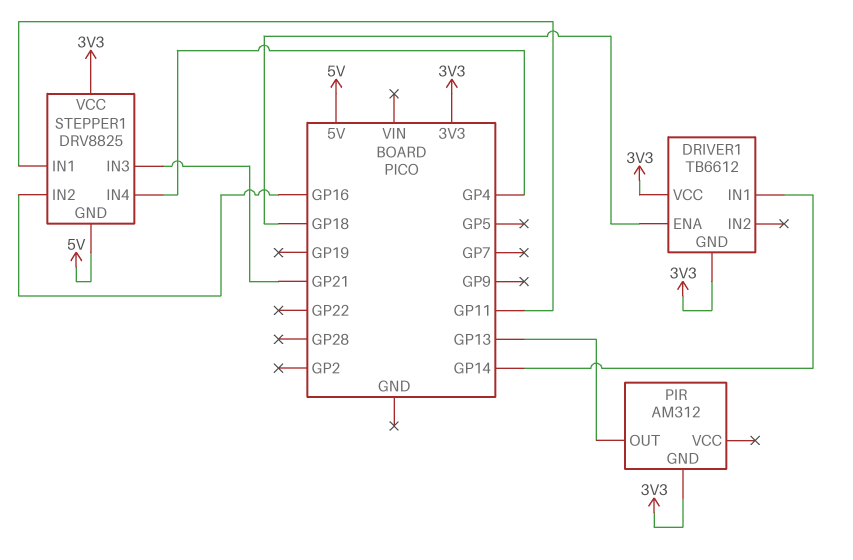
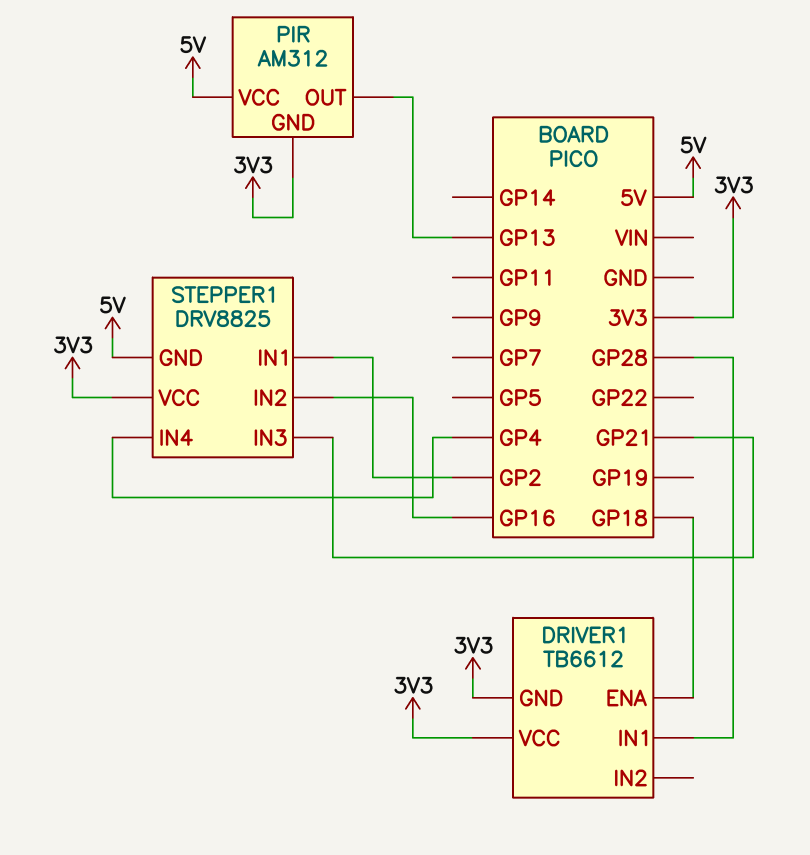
DRIVER1 pin IN1: GP14 -> GP28
PIR pin VCC: none -> 5V
STEPPER1 pin IN1: GP11 -> GP2

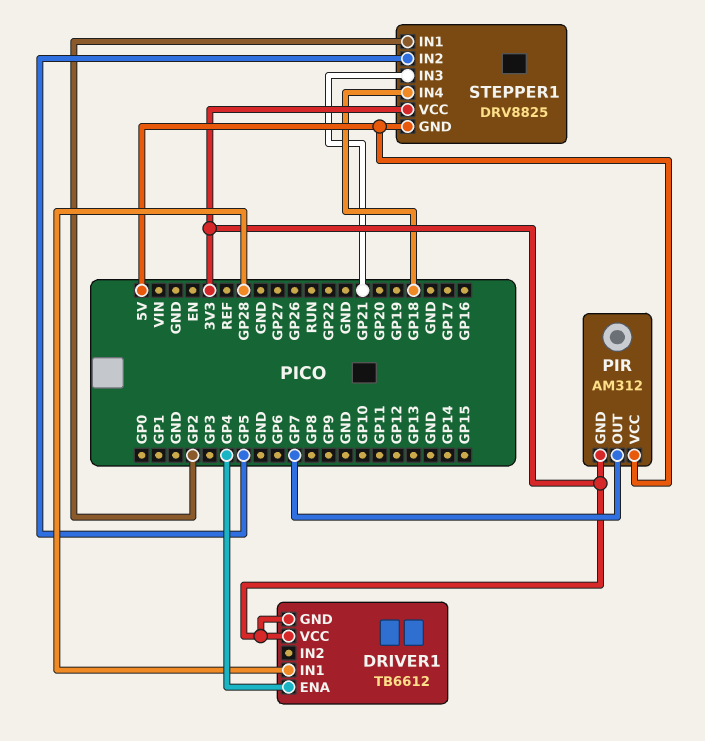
DRIVER1 pin ENA: GP18 -> GP4
PIR pin OUT: GP13 -> GP7
STEPPER1 pin IN2: GP16 -> GP5
STEPPER1 pin IN4: GP4 -> GP18

